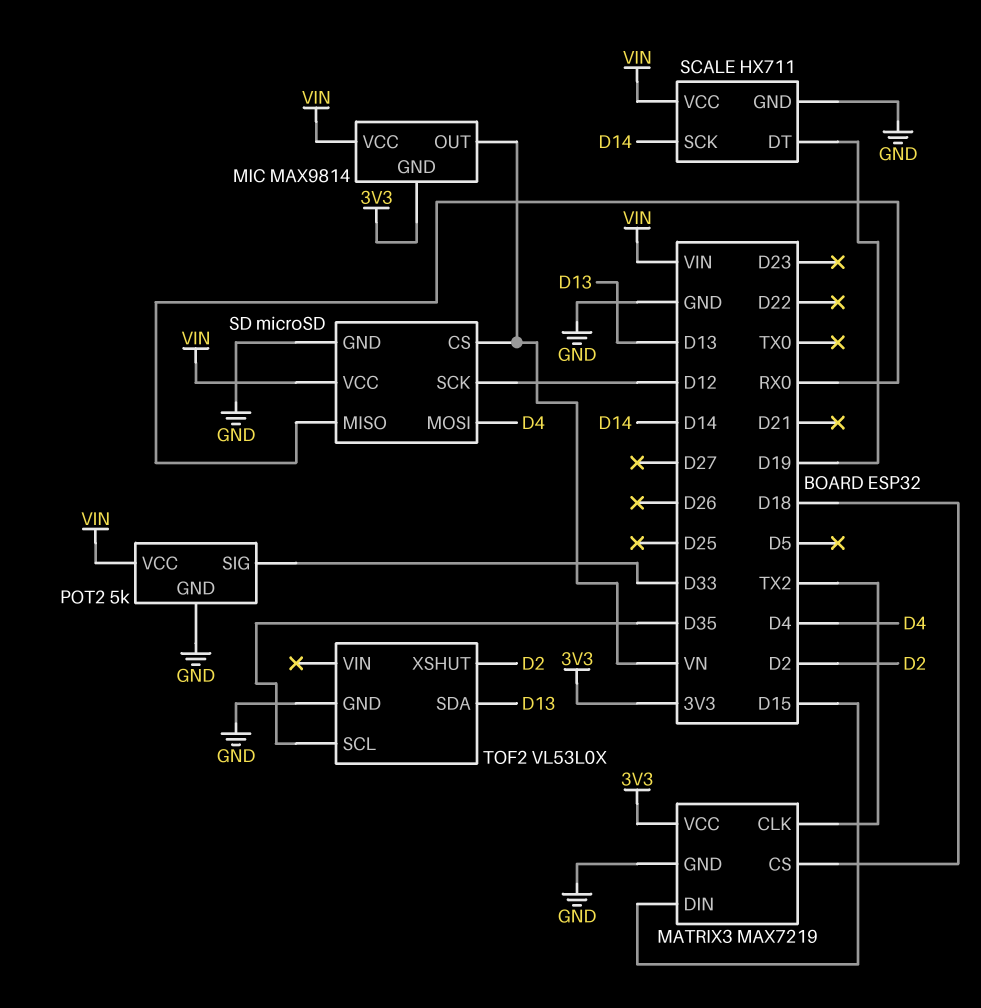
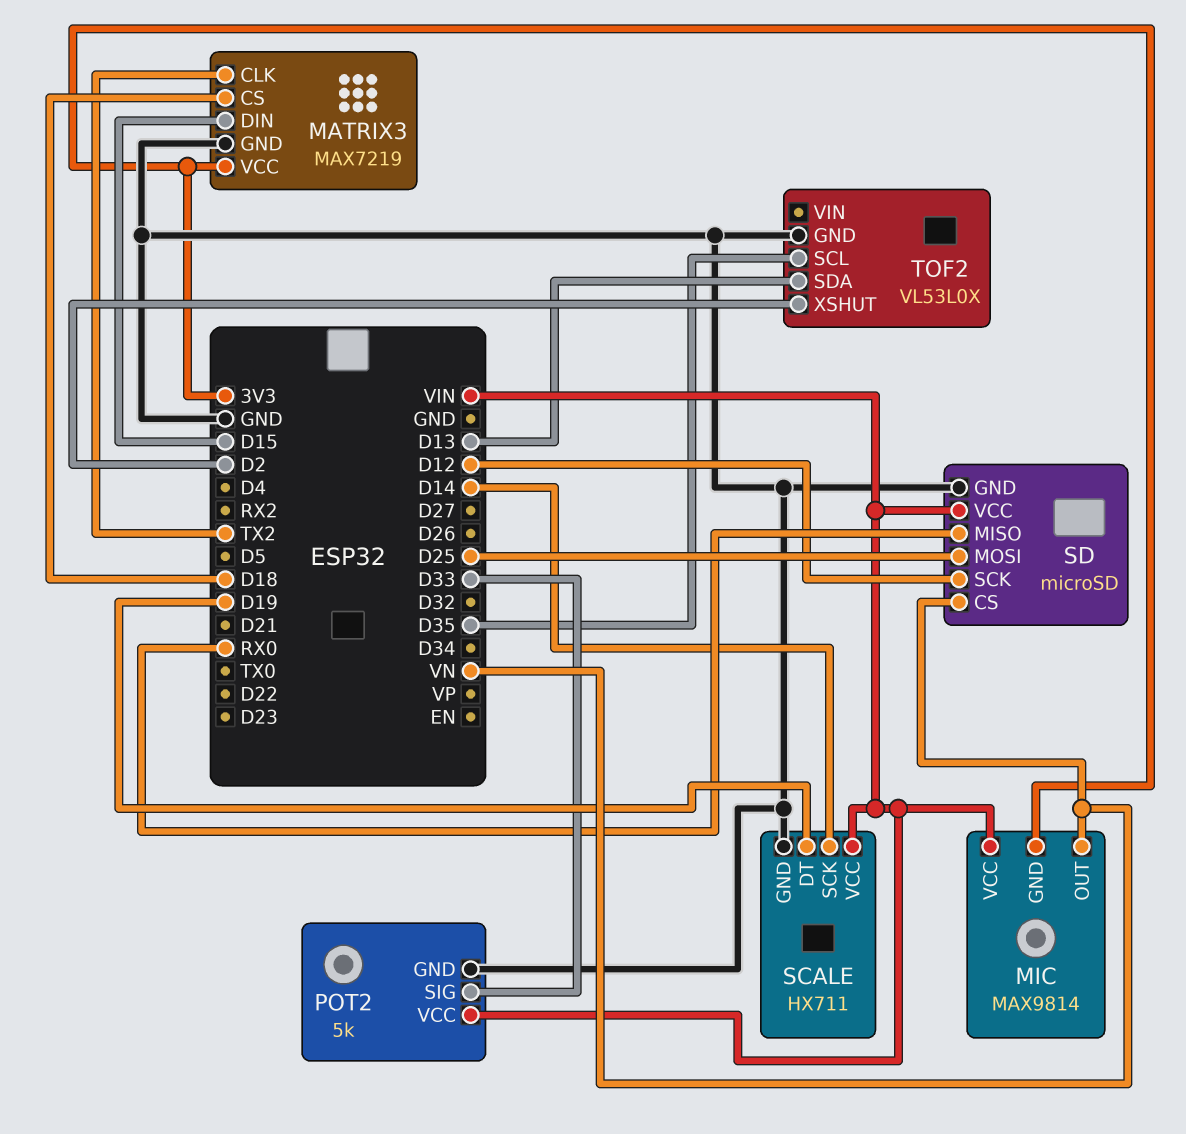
SD pin MOSI: D4 -> D25

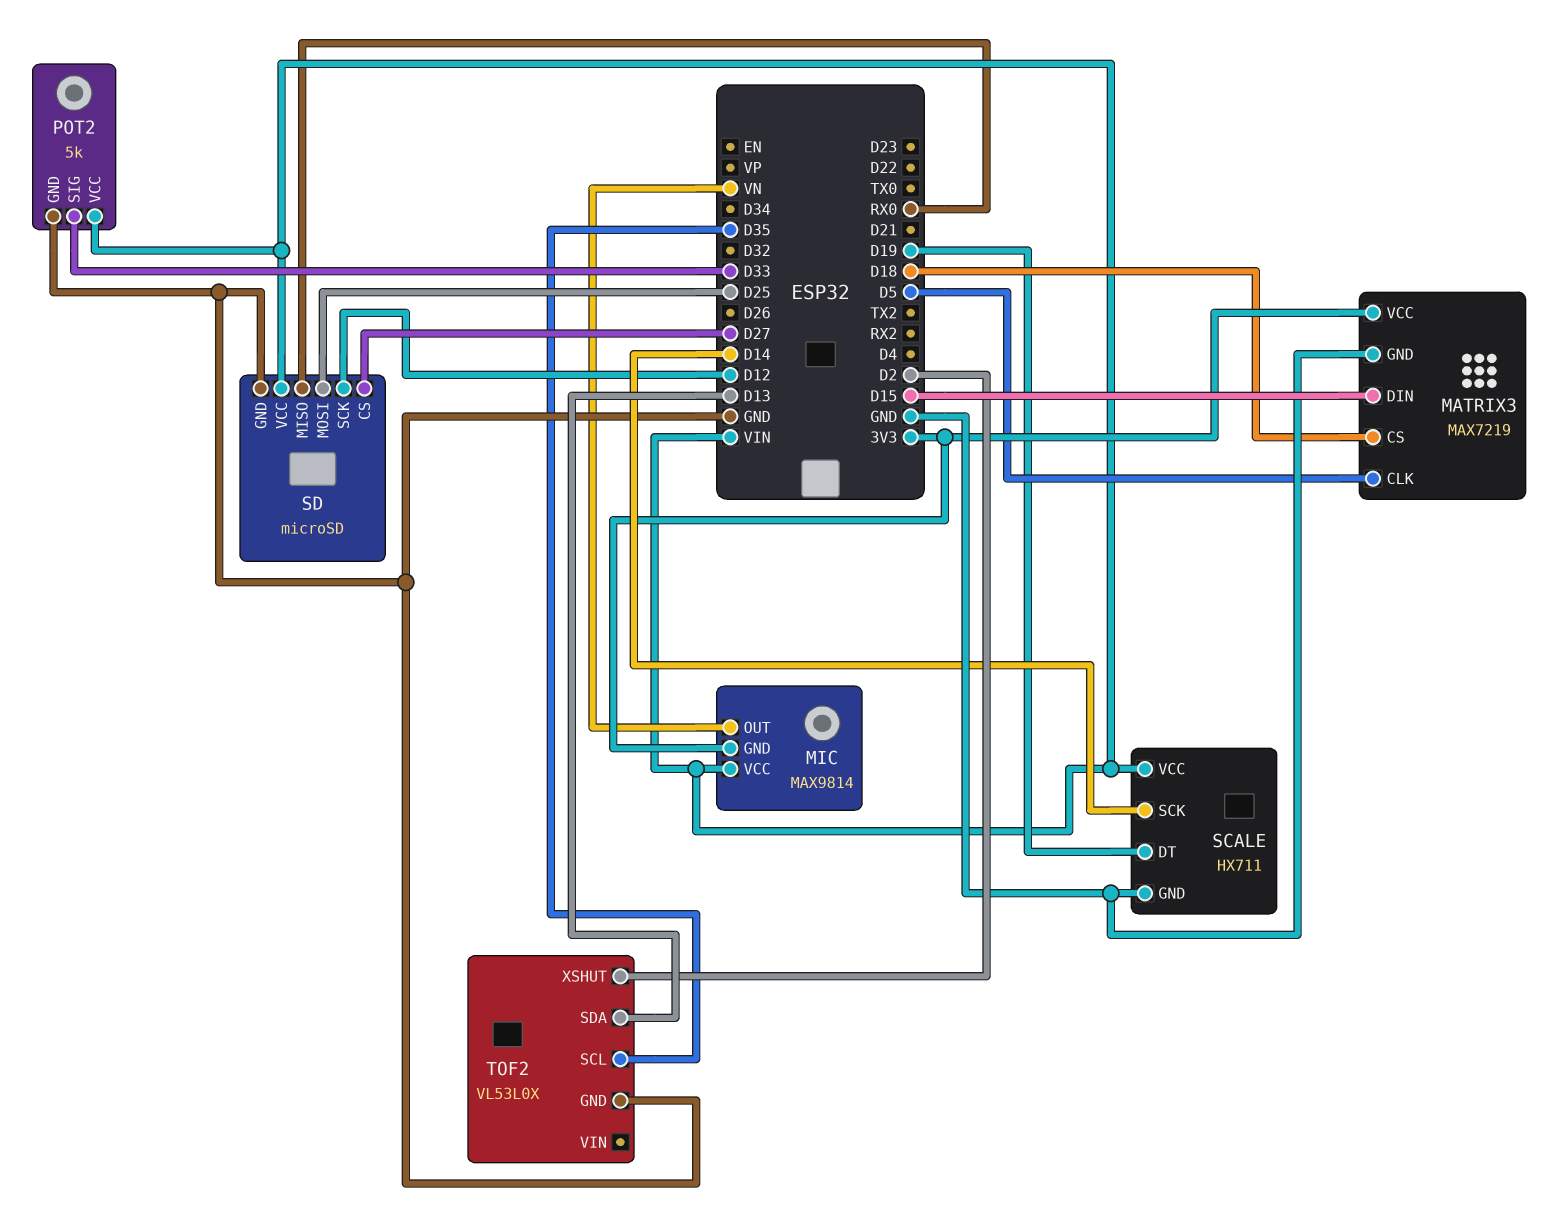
MATRIX3 pin CLK: TX2 -> D5
SD pin CS: VN -> D27

